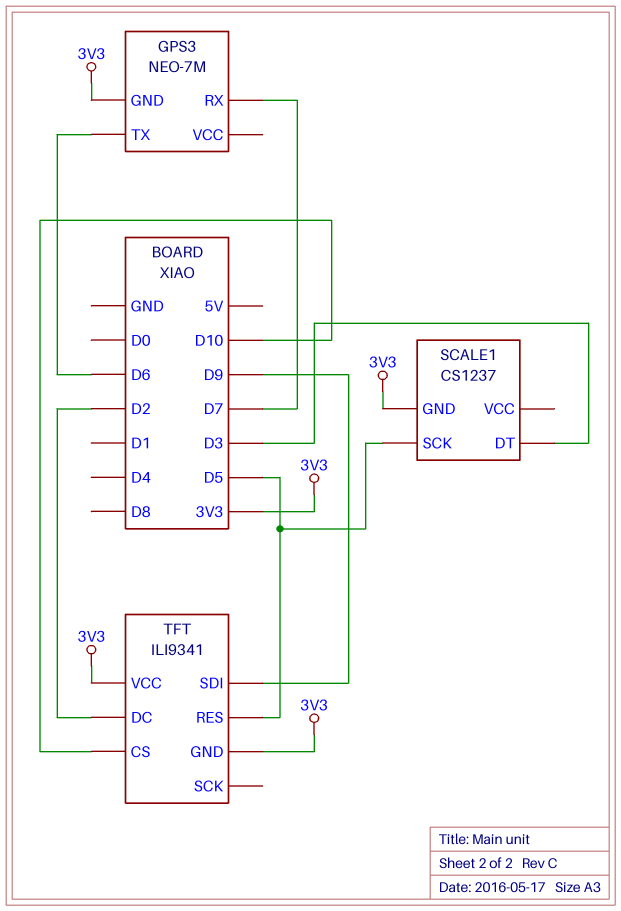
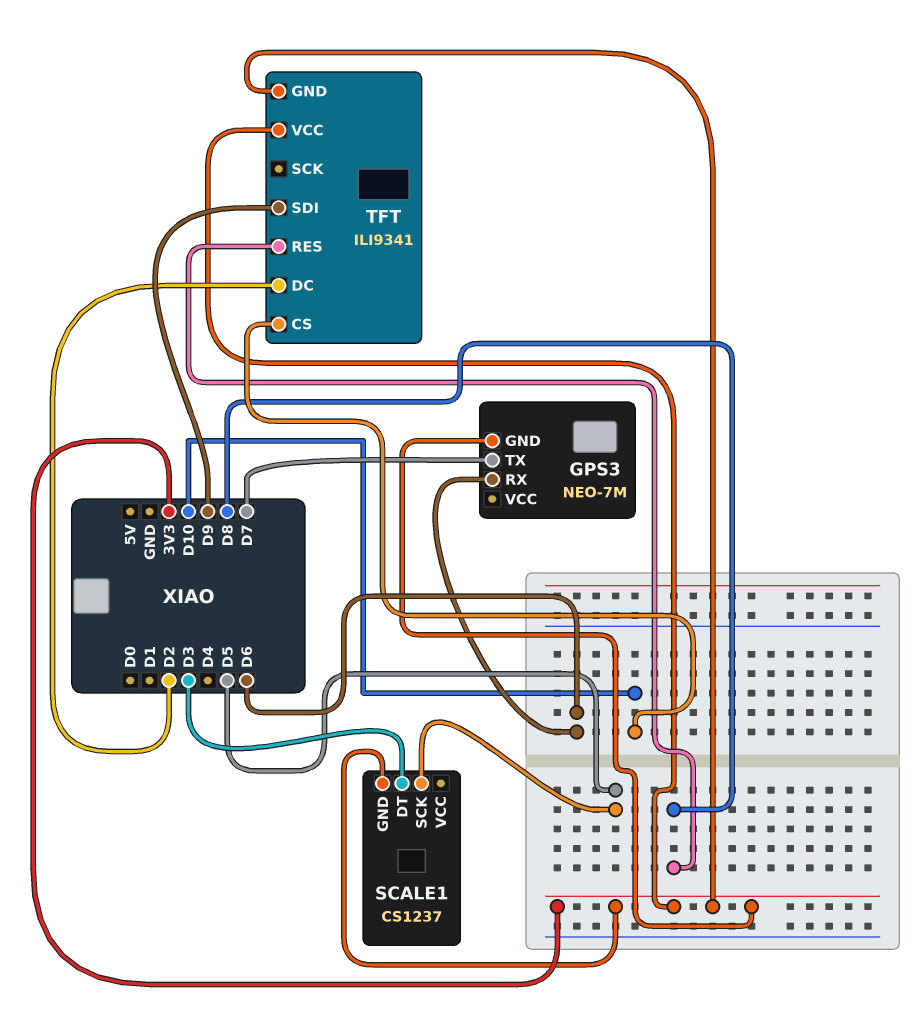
GPS3 pin RX: D7 -> D6
GPS3 pin TX: D6 -> D7
TFT pin RES: D5 -> D8

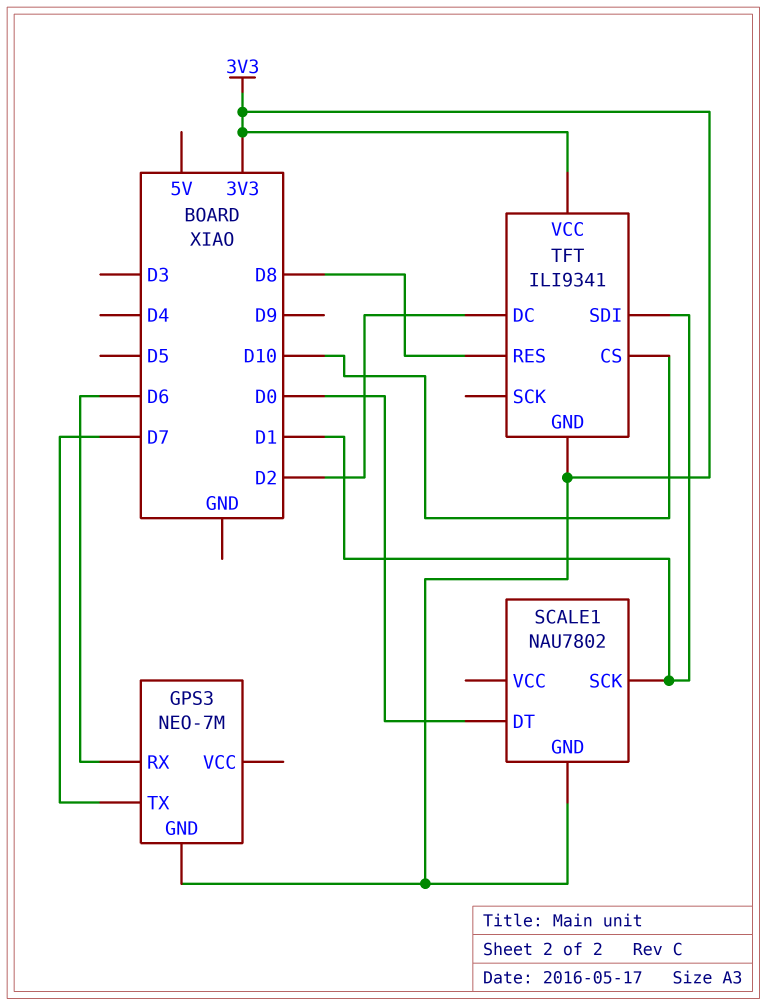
SCALE1: CS1237 -> NAU7802
SCALE1 pin DT: D3 -> D0
SCALE1 pin SCK: D5 -> D1
TFT pin SDI: D9 -> D1

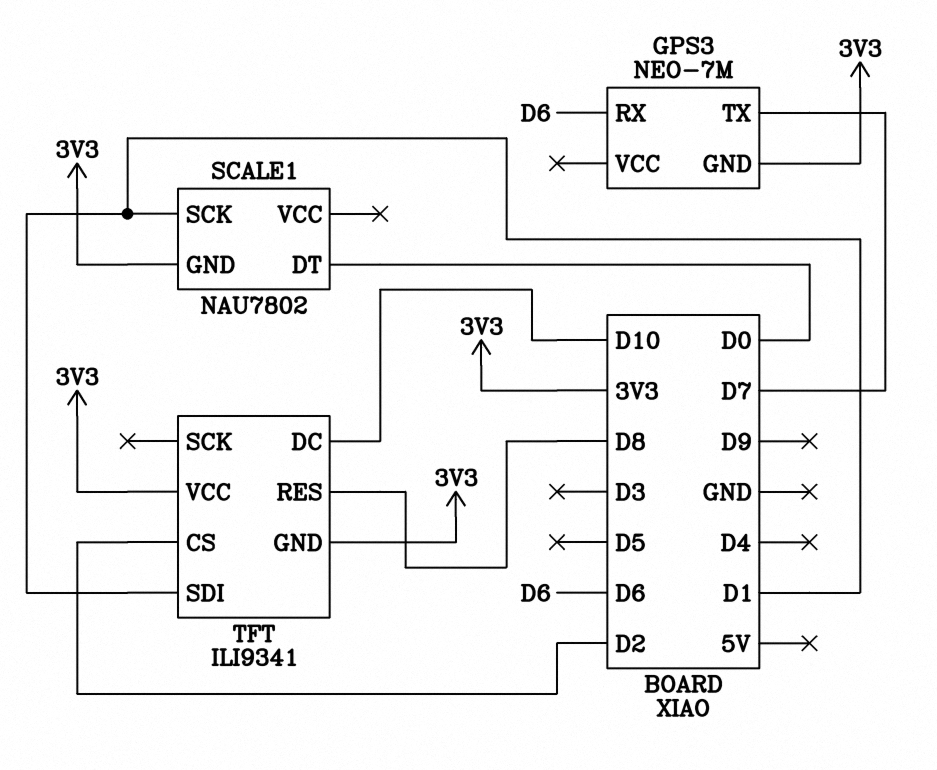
TFT pin CS: D10 -> D2
TFT pin DC: D2 -> D10

